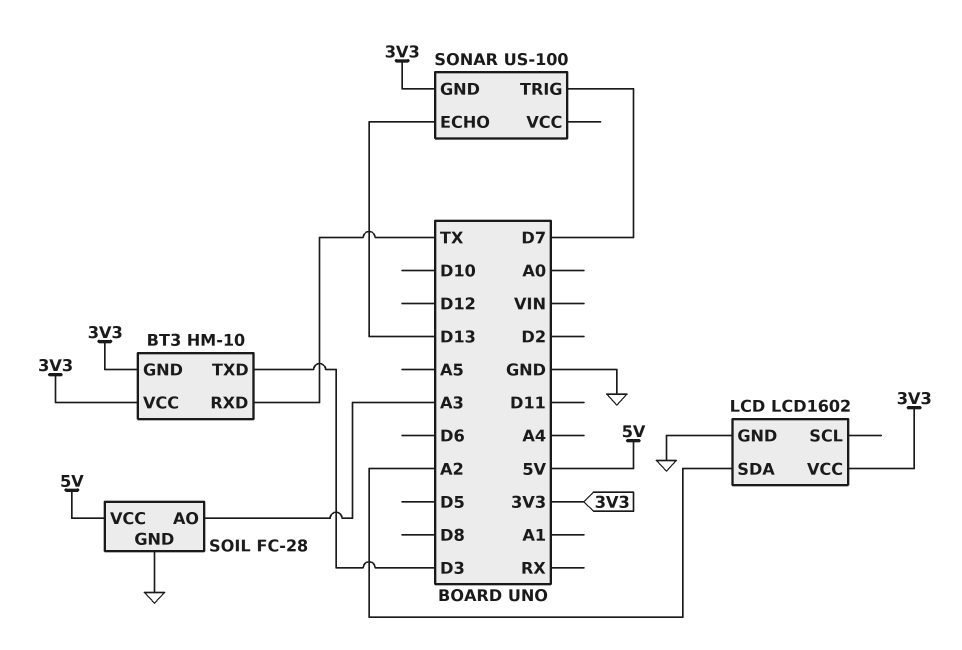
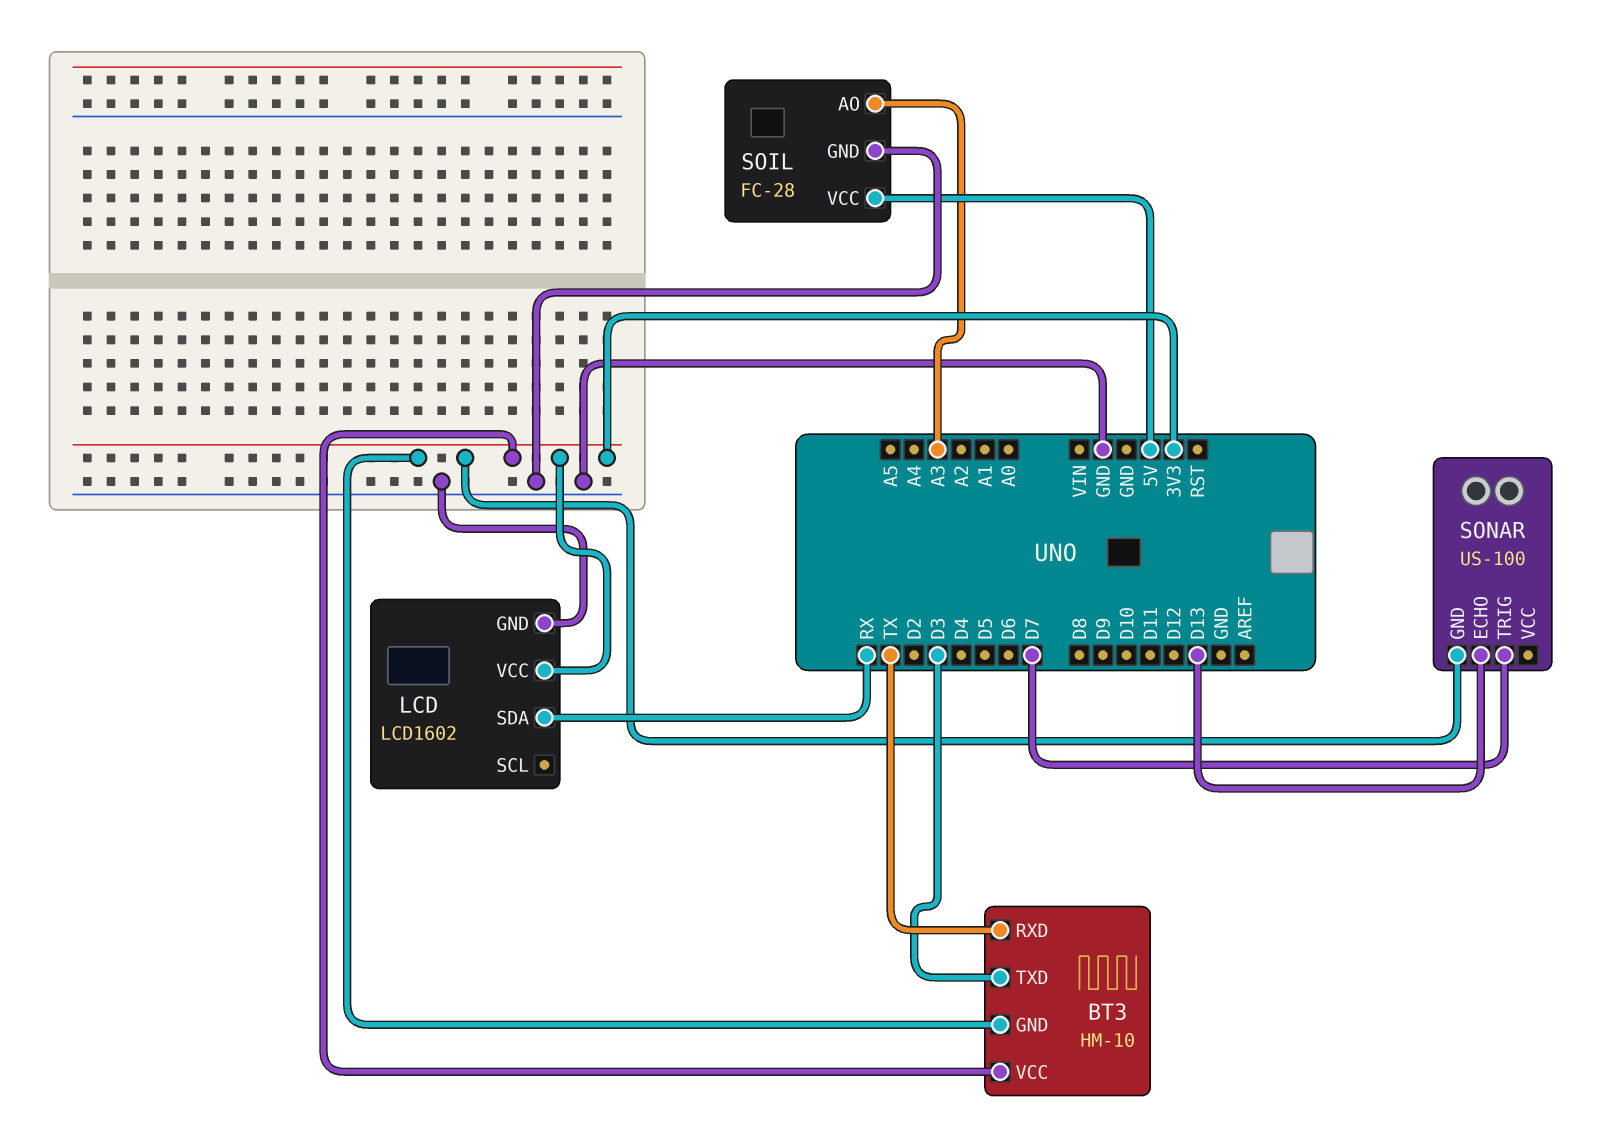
LCD pin SDA: A2 -> RX

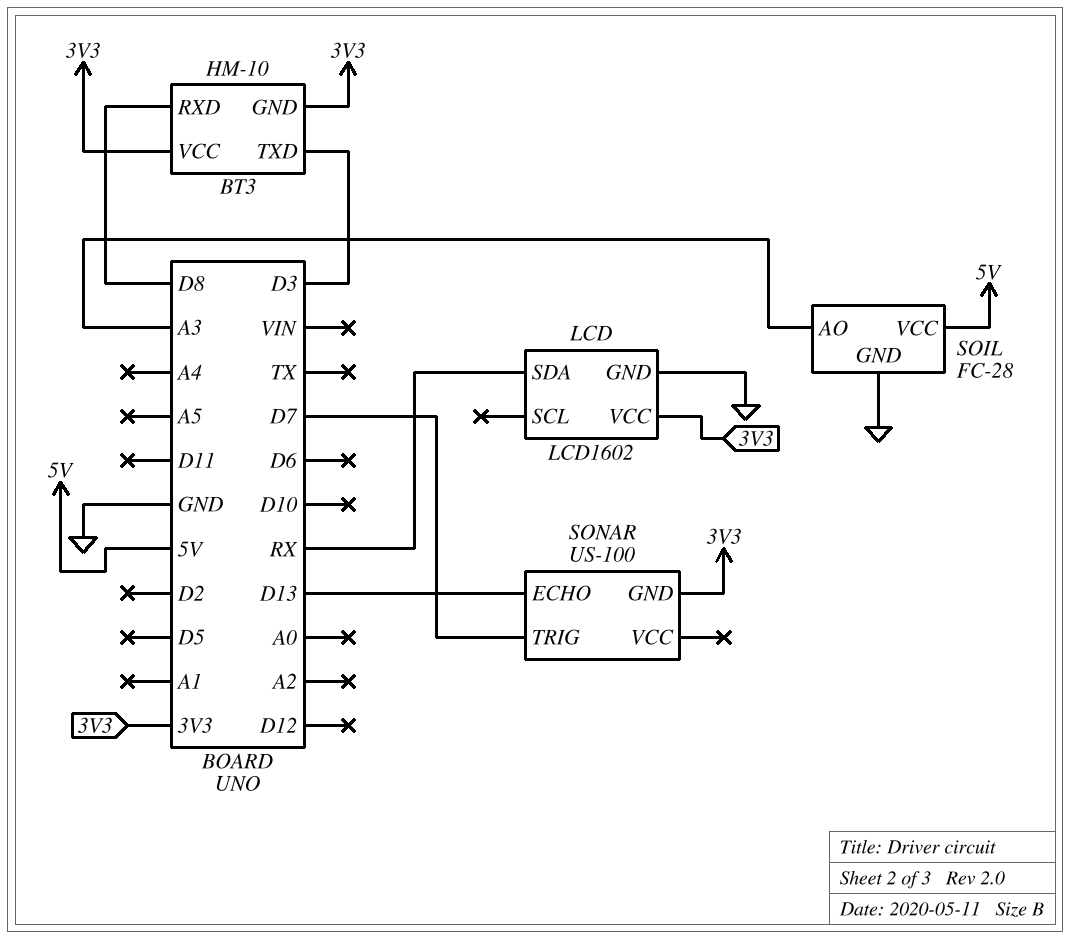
BT3 pin RXD: TX -> D8

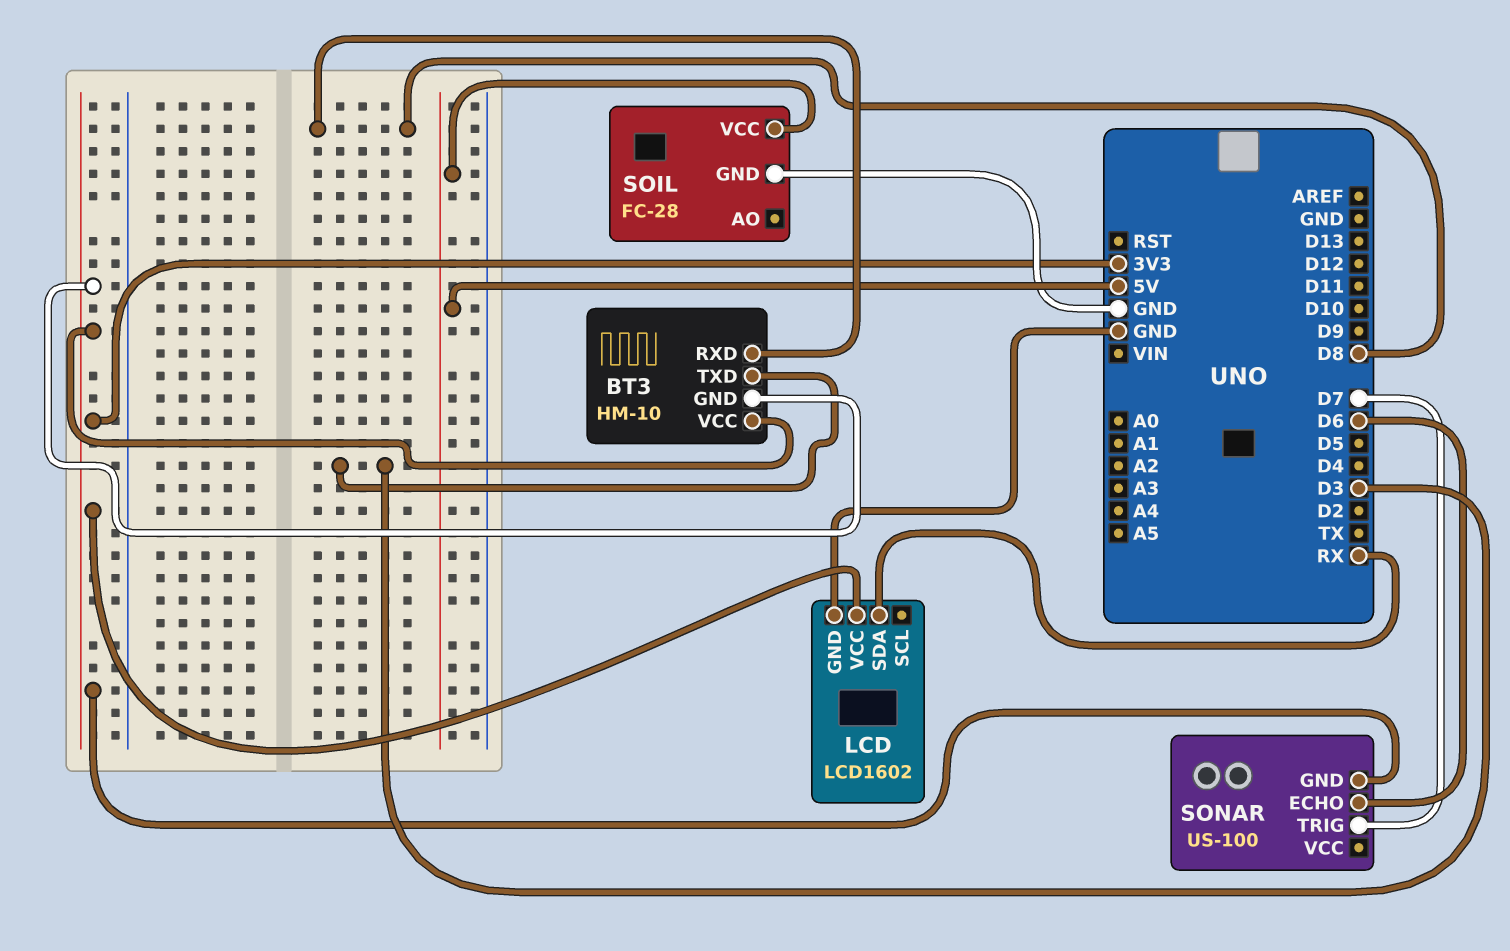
SOIL pin AO: A3 -> none
SONAR pin ECHO: D13 -> D6

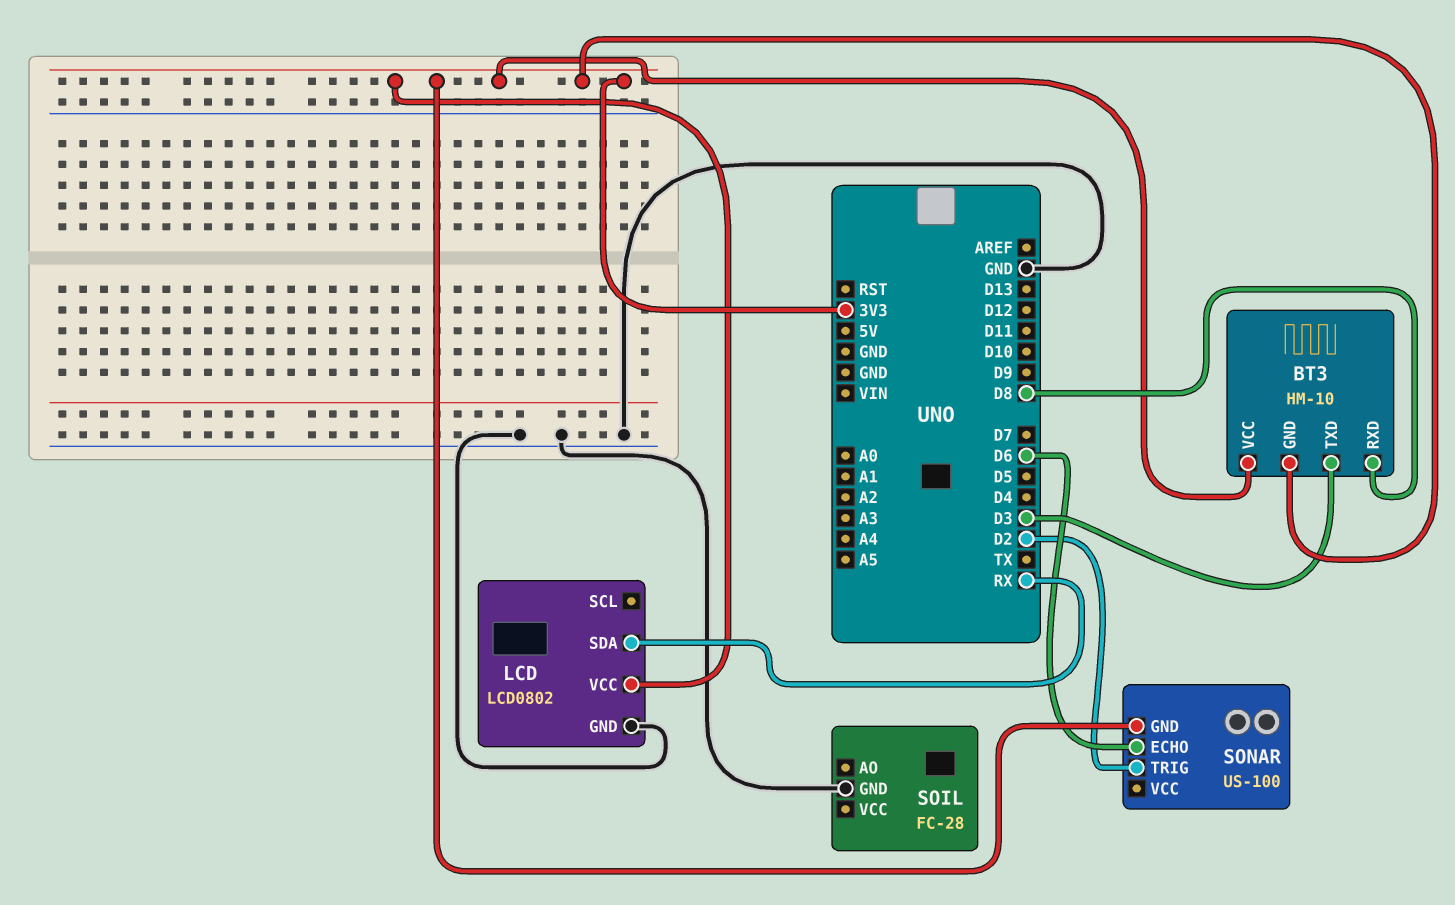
LCD: LCD1602 -> LCD0802
SOIL pin VCC: 5V -> none
SONAR pin TRIG: D7 -> D2

